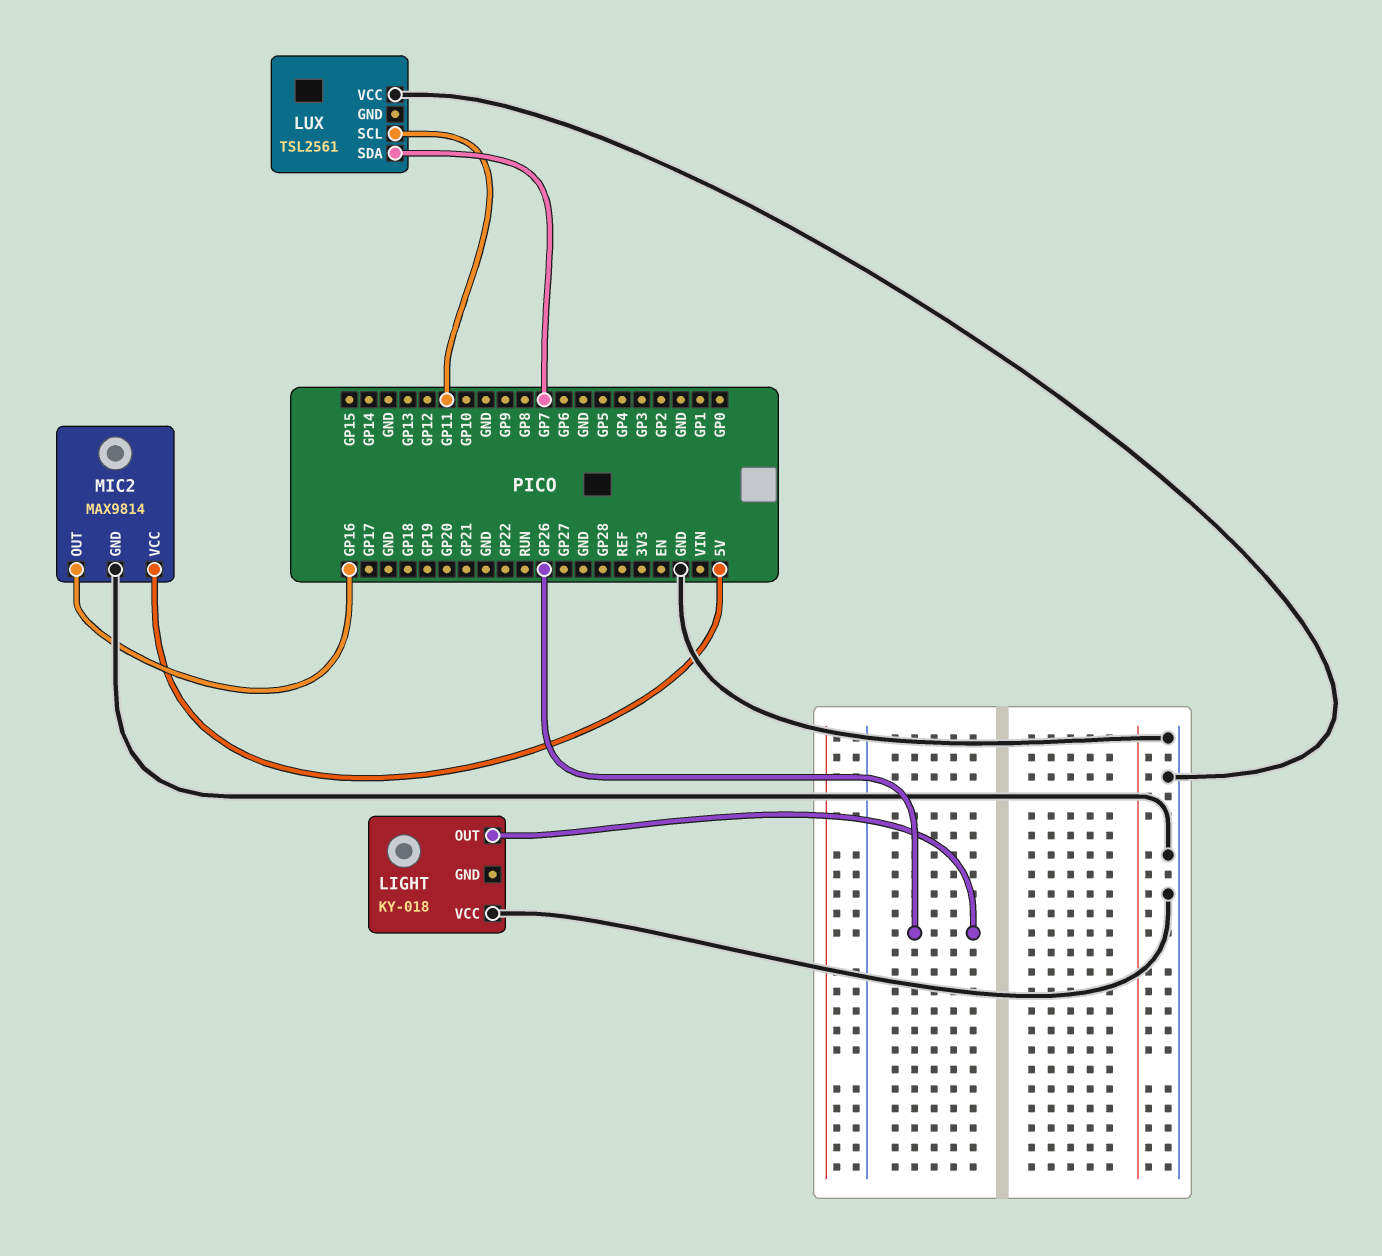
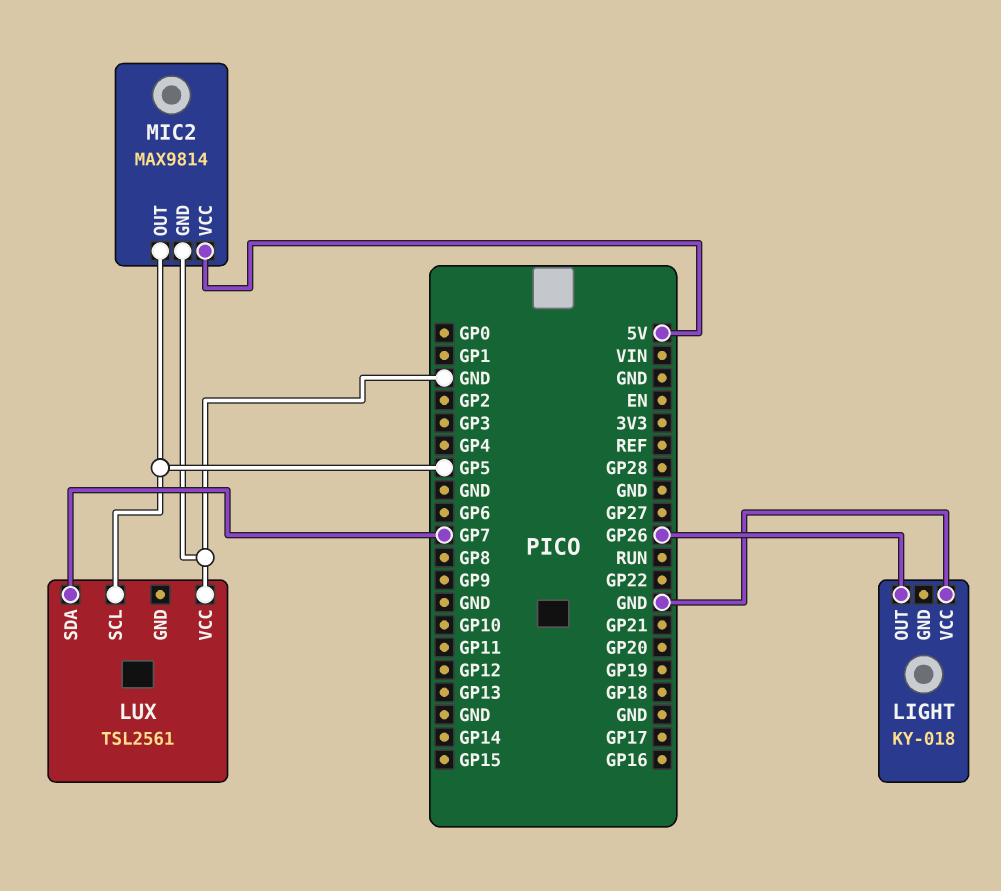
LUX pin SCL: GP11 -> GP5
MIC2 pin OUT: GP16 -> GP5

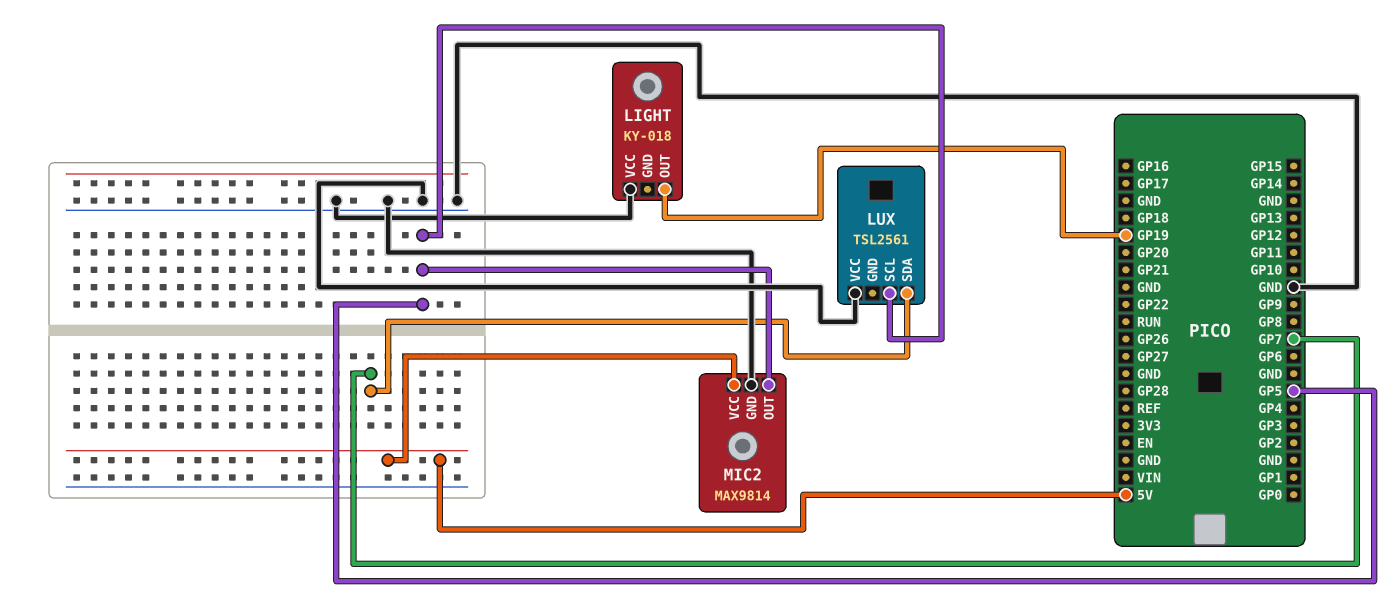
LIGHT pin OUT: GP26 -> GP19

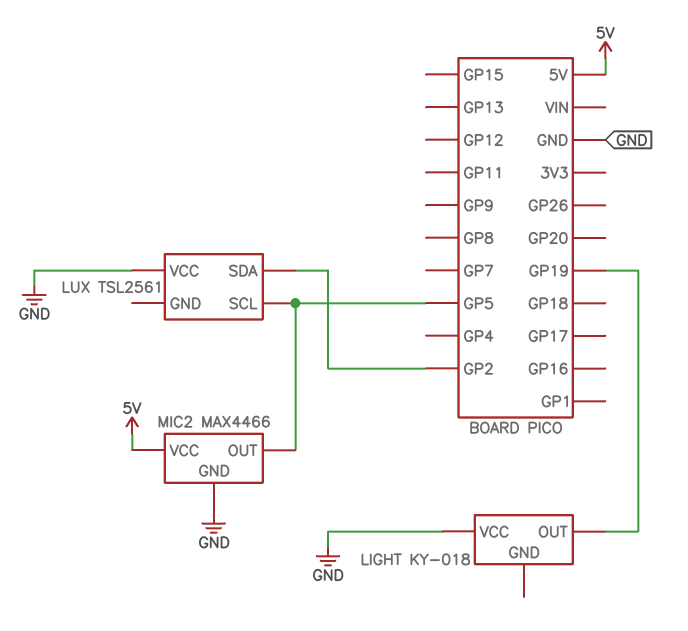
LUX pin SDA: GP7 -> GP2
MIC2: MAX9814 -> MAX4466

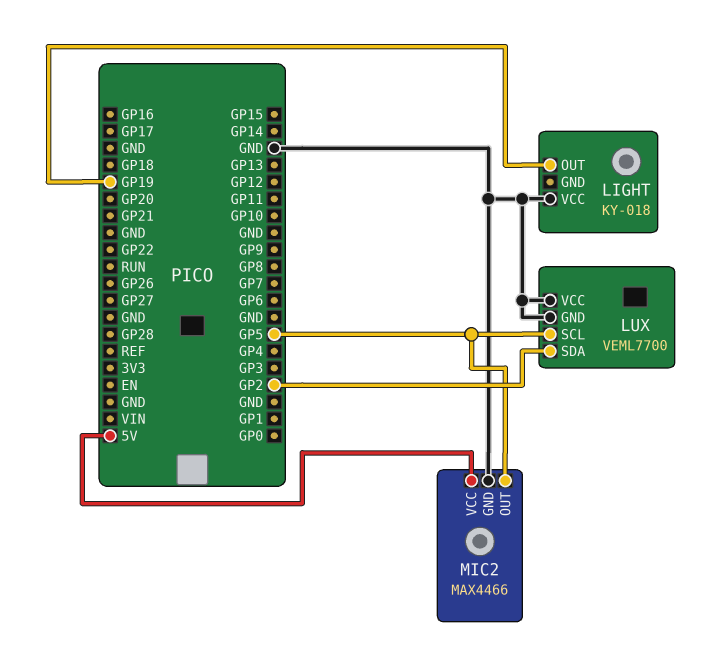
LUX: TSL2561 -> VEML7700
LUX pin GND: none -> GND

